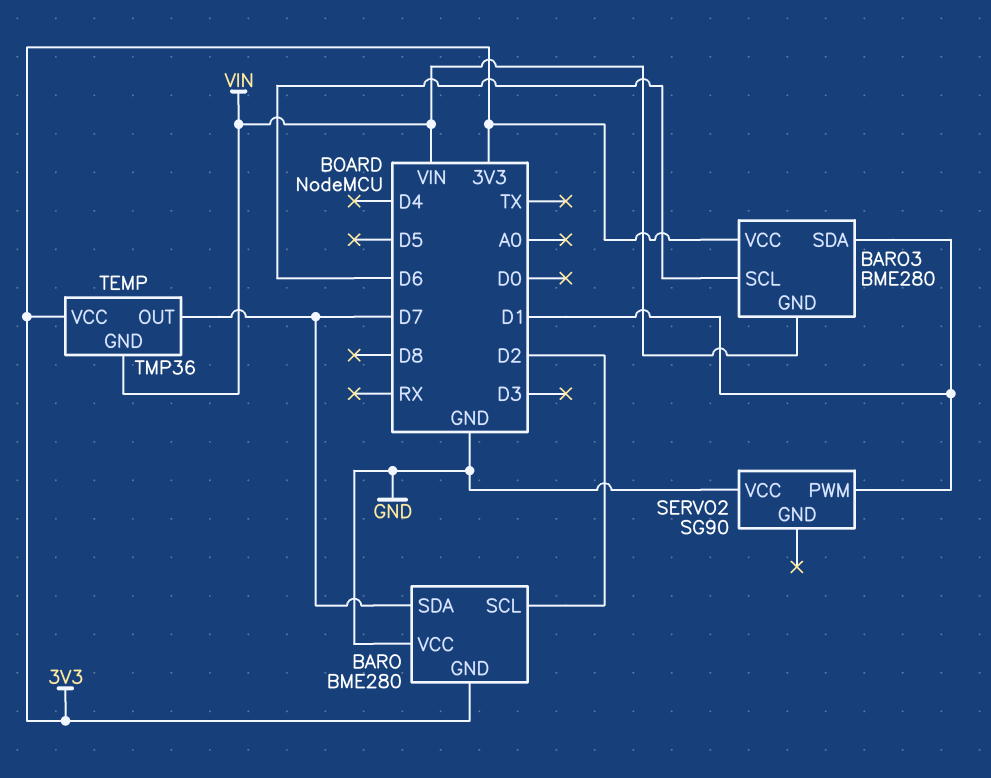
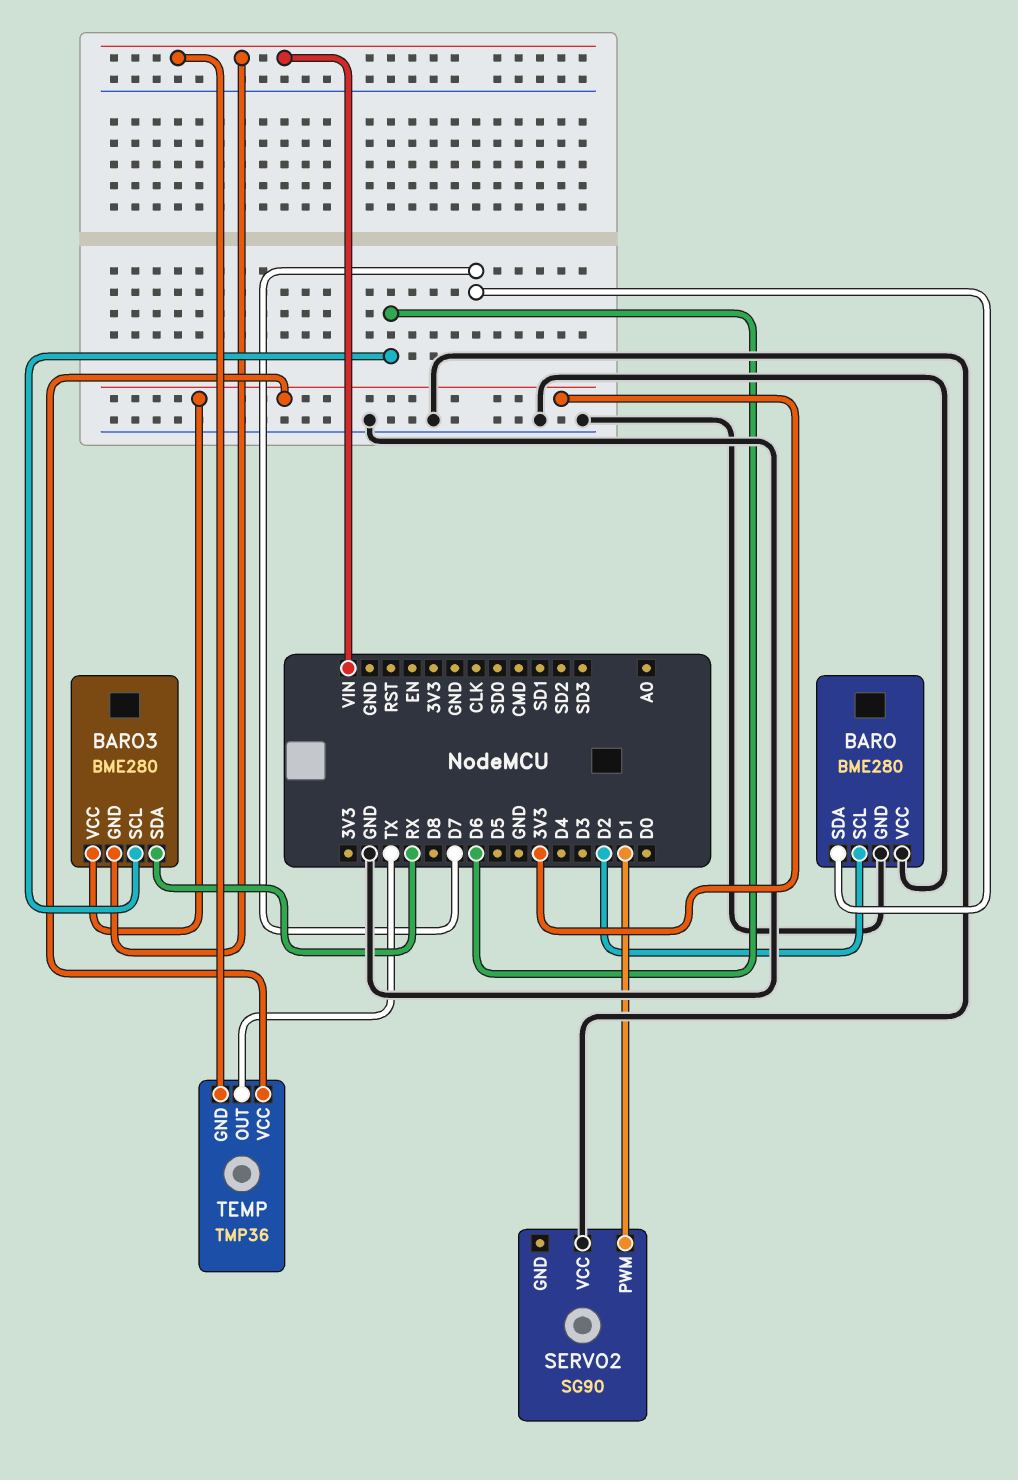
BARO pin GND: 3V3 -> GND
BARO3 pin SDA: D1 -> RX
TEMP pin OUT: D7 -> TX

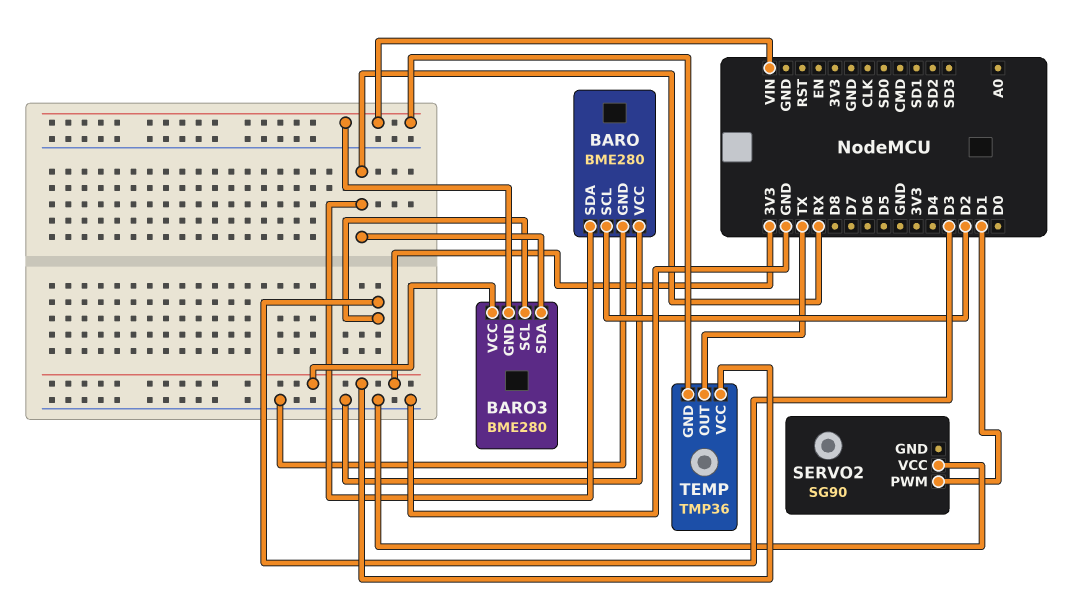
BARO pin SDA: D7 -> RX
BARO3 pin SCL: D6 -> D3

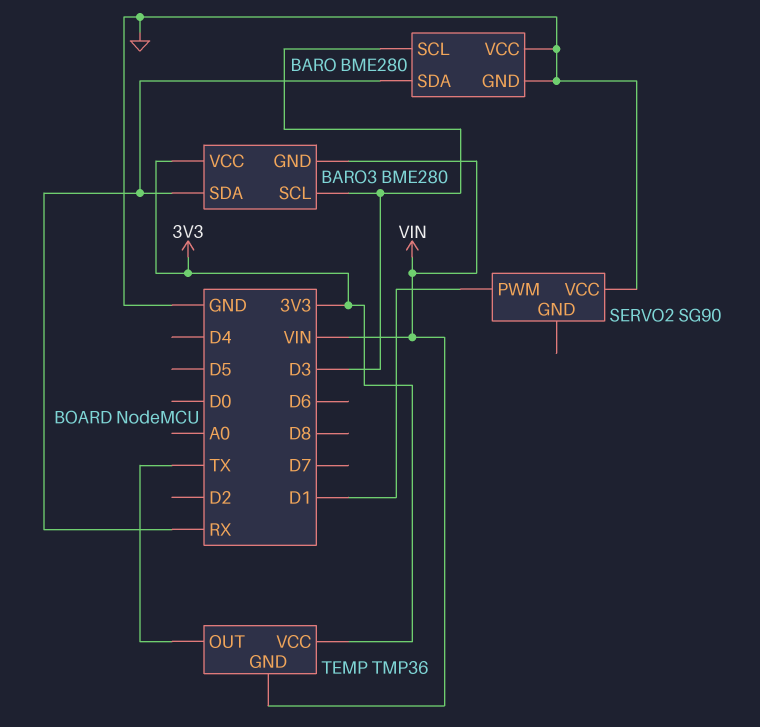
BARO pin SCL: D2 -> D3

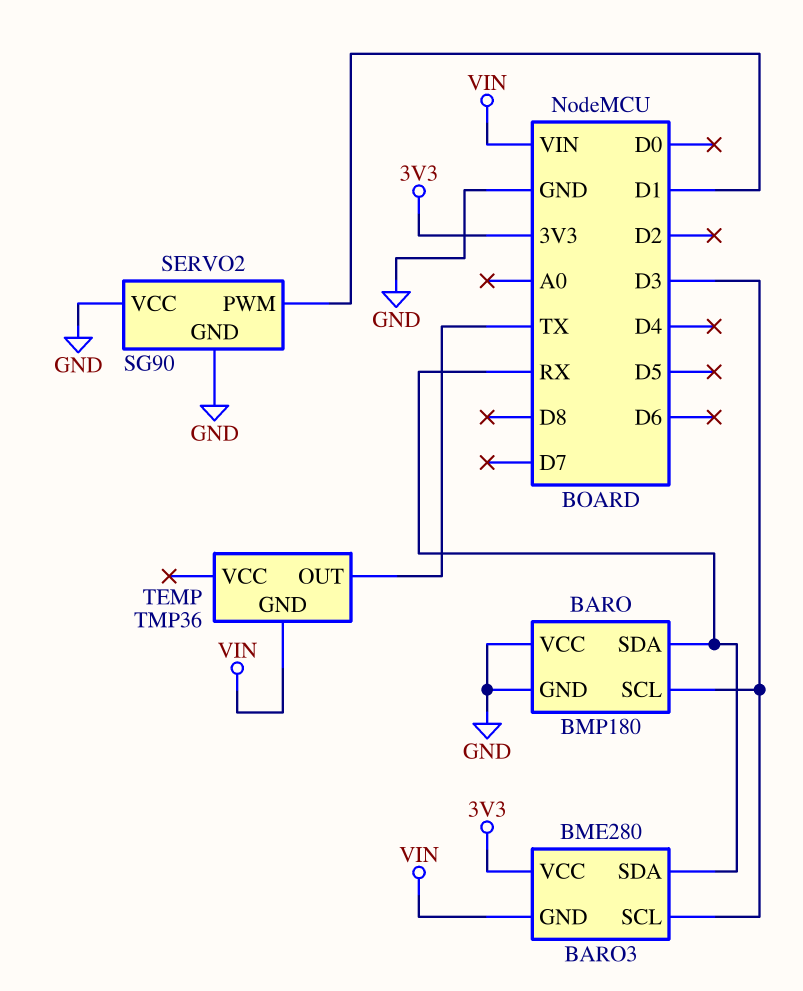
BARO: BME280 -> BMP180
SERVO2 pin GND: none -> GND
TEMP pin VCC: 3V3 -> none

